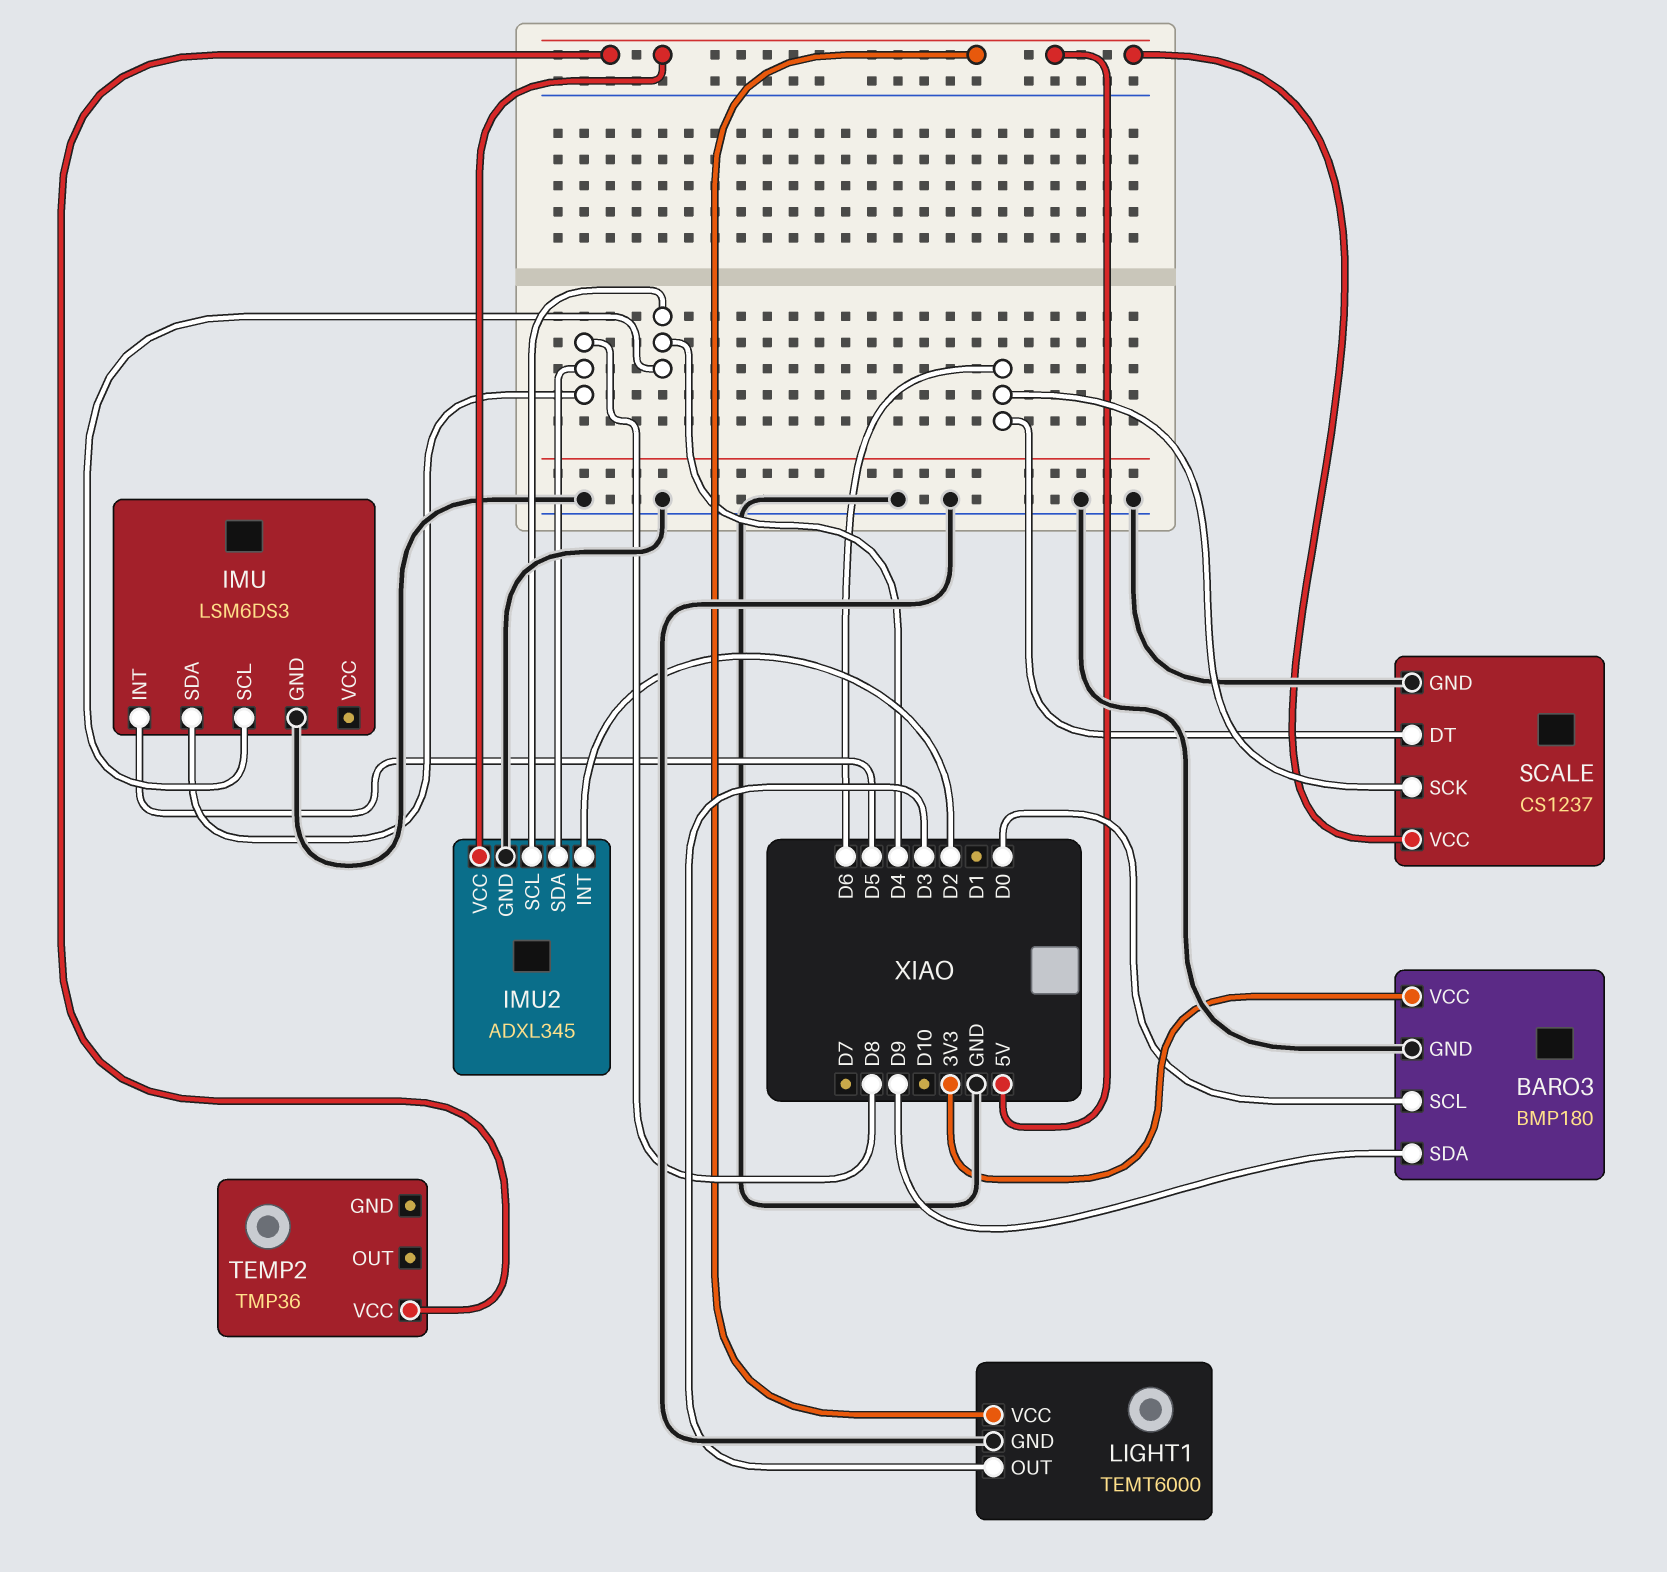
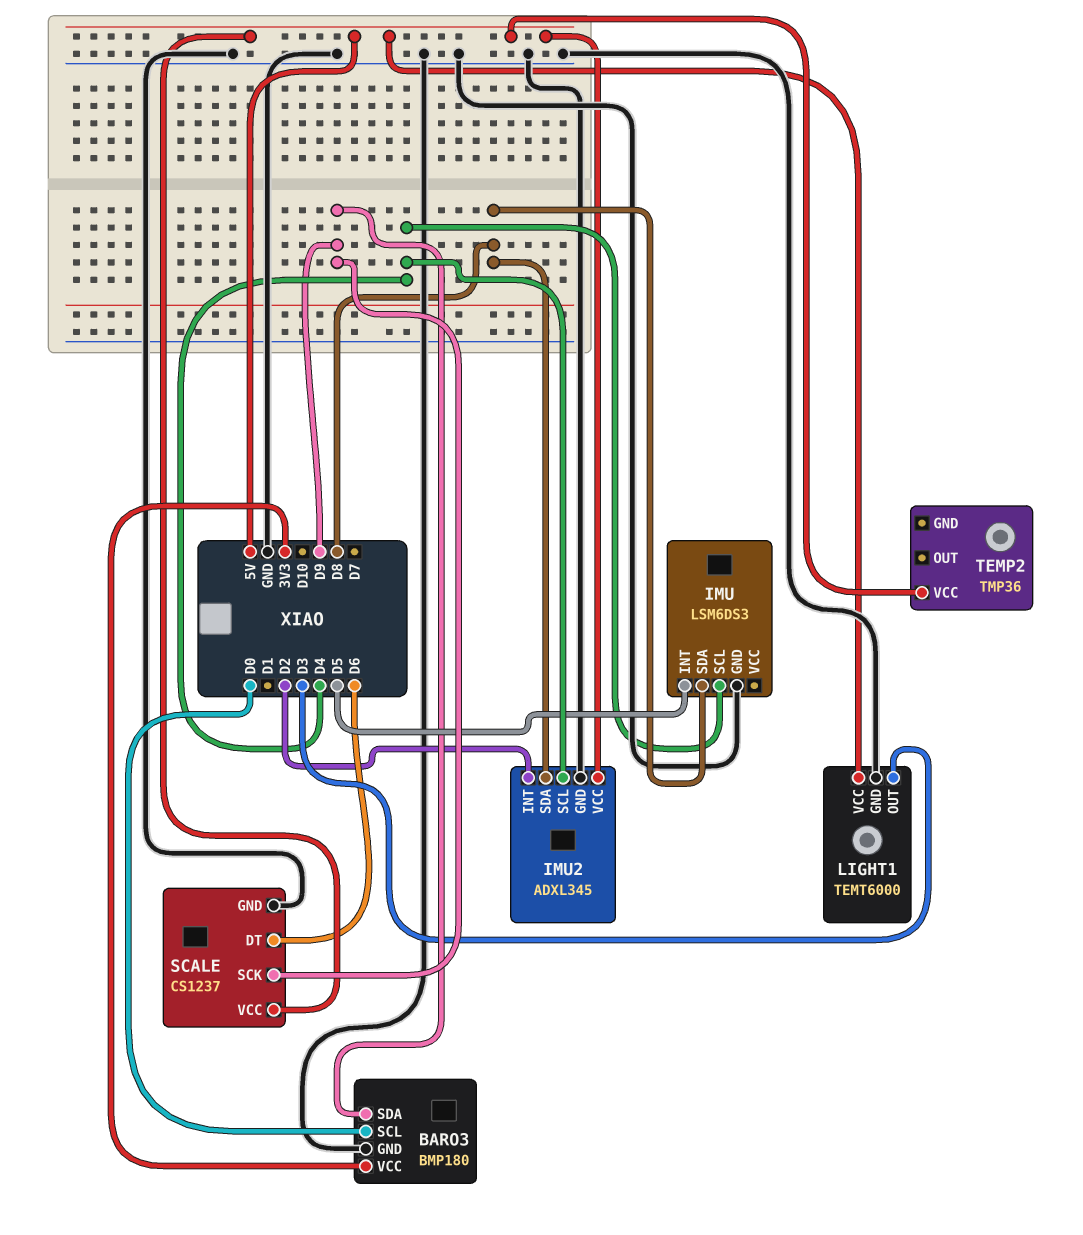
SCALE pin SCK: D6 -> D9

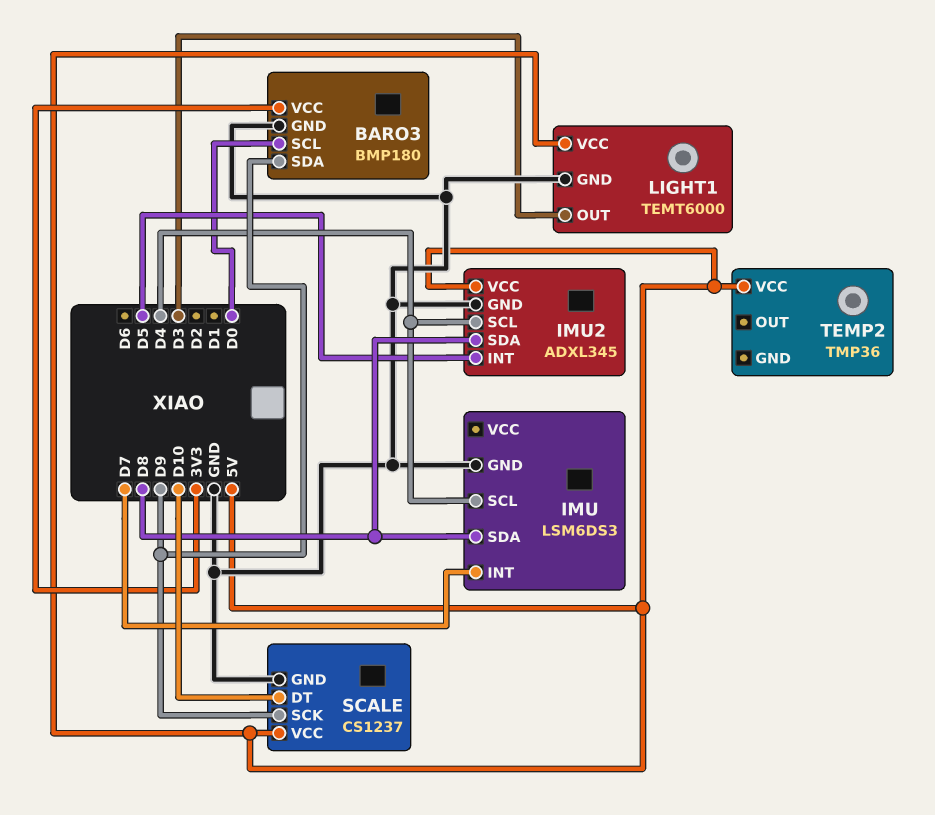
IMU pin INT: D5 -> D7
IMU2 pin INT: D2 -> D5
SCALE pin DT: D6 -> D10

